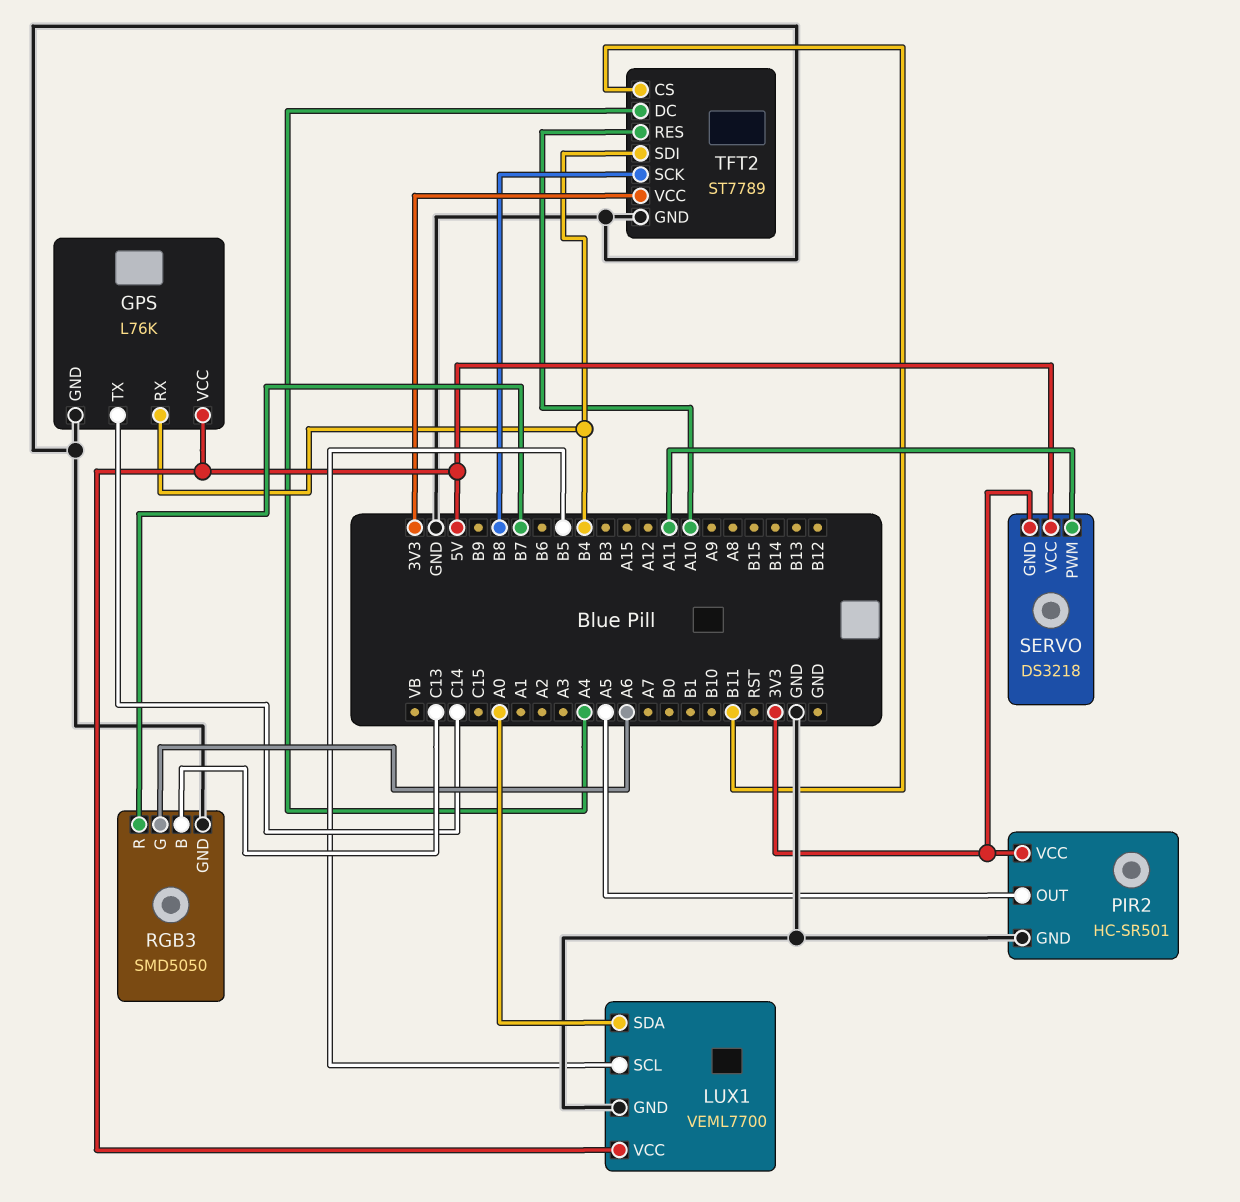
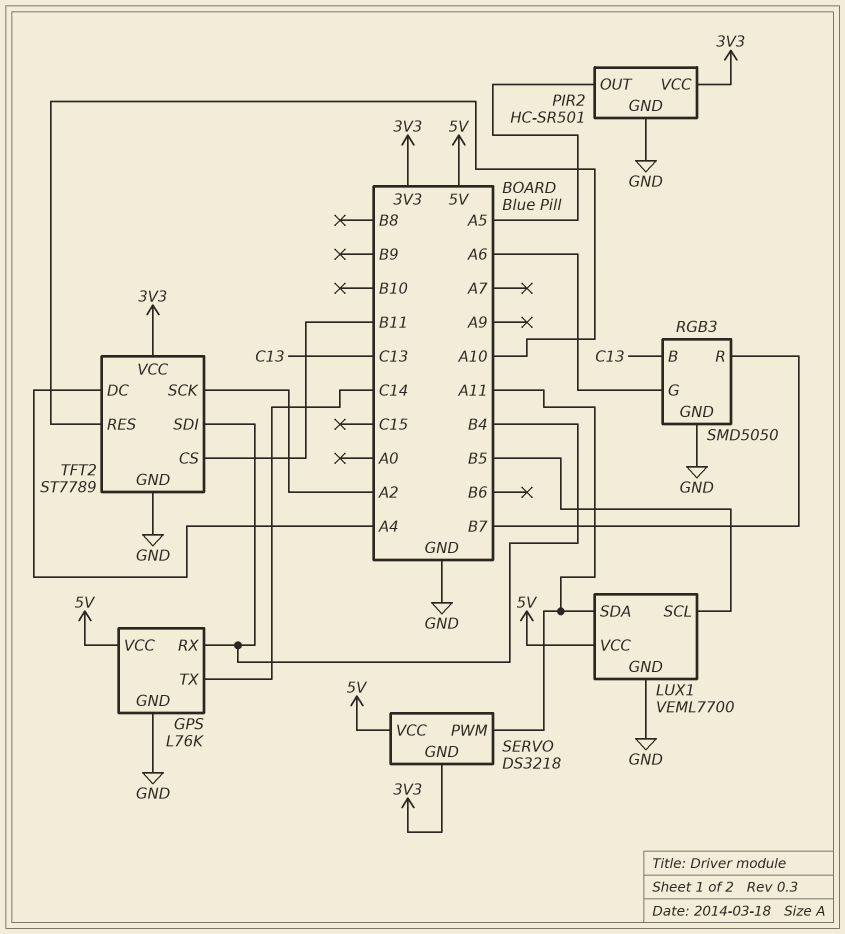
LUX1 pin SDA: A0 -> A11
TFT2 pin SCK: B8 -> A2

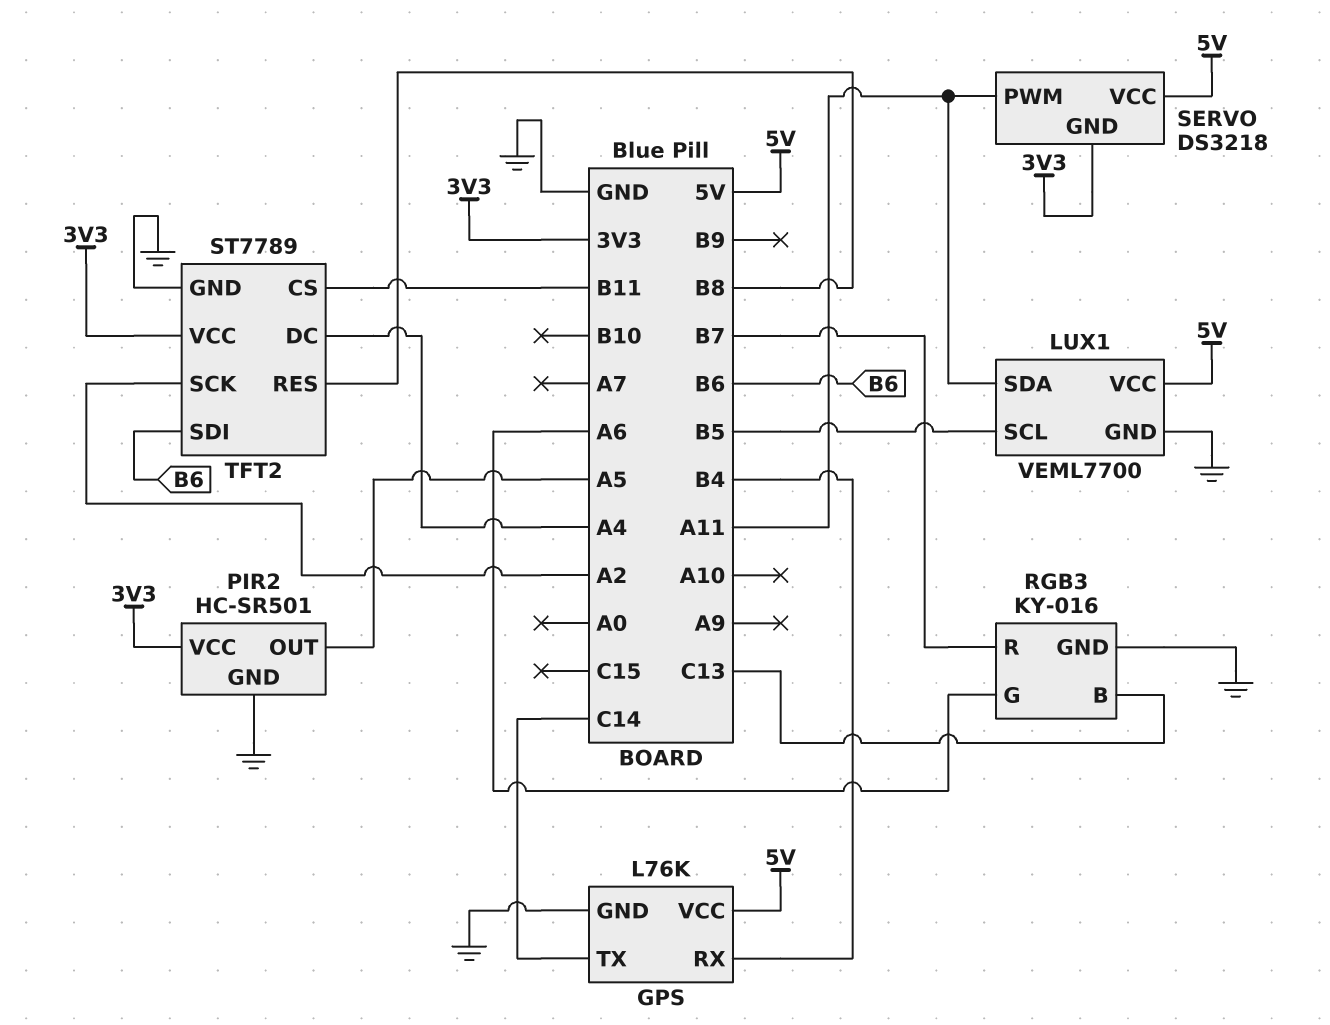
RGB3: SMD5050 -> KY-016
TFT2 pin RES: A10 -> B8
TFT2 pin SDI: B4 -> B6

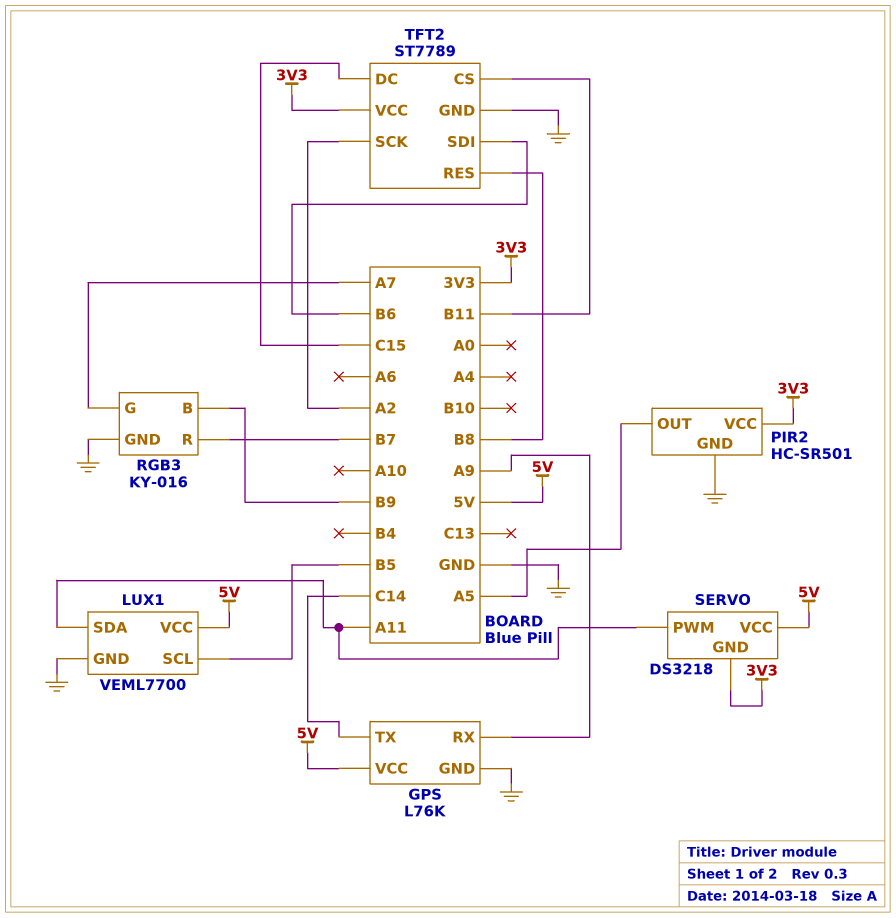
GPS pin RX: B4 -> A9
RGB3 pin B: C13 -> B9
RGB3 pin G: A6 -> A7
TFT2 pin DC: A4 -> C15

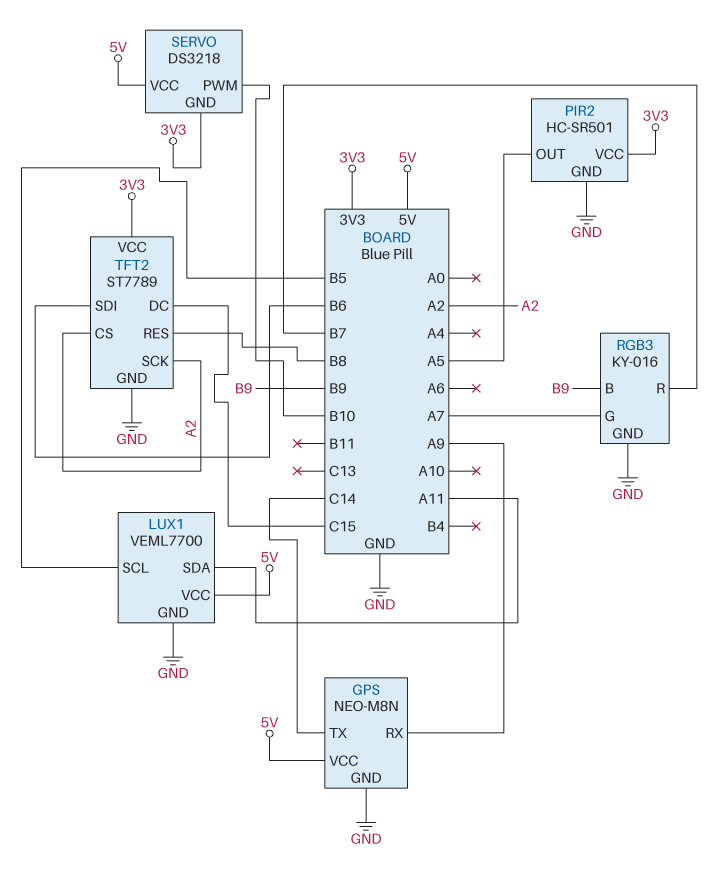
GPS: L76K -> NEO-M8N
SERVO pin PWM: A11 -> B10
TFT2 pin CS: B11 -> A2

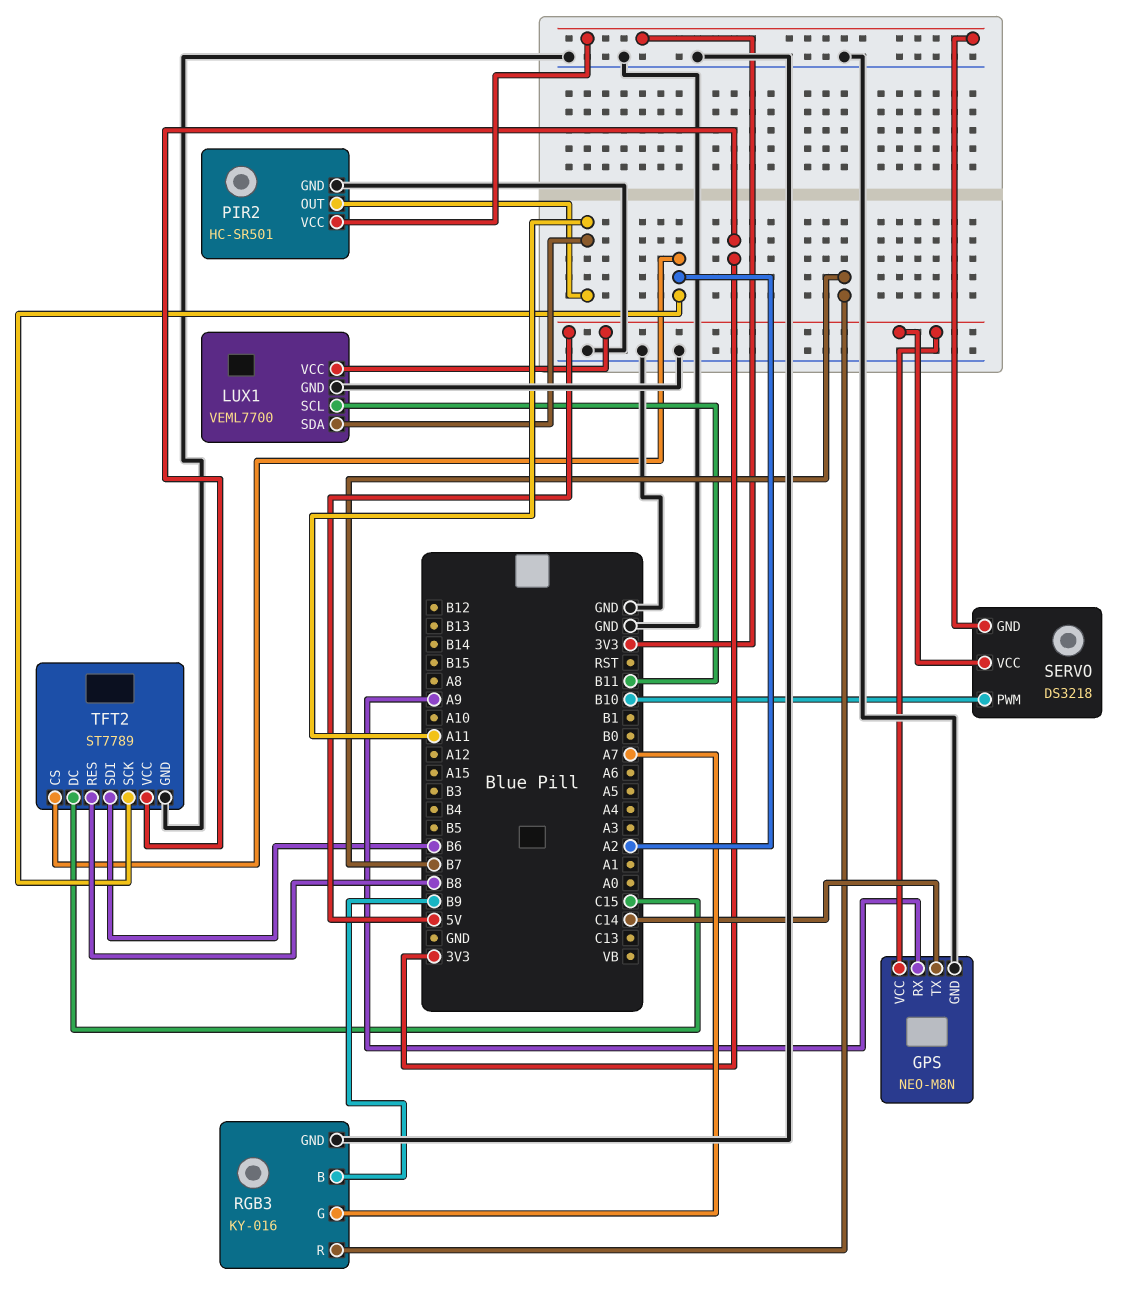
LUX1 pin SCL: B5 -> B11
PIR2 pin OUT: A5 -> A11

